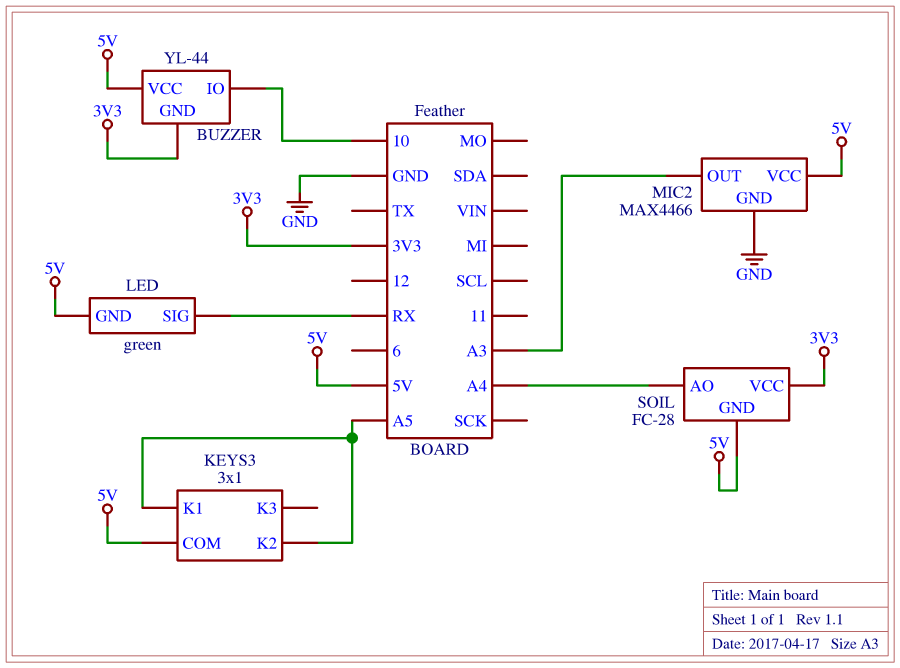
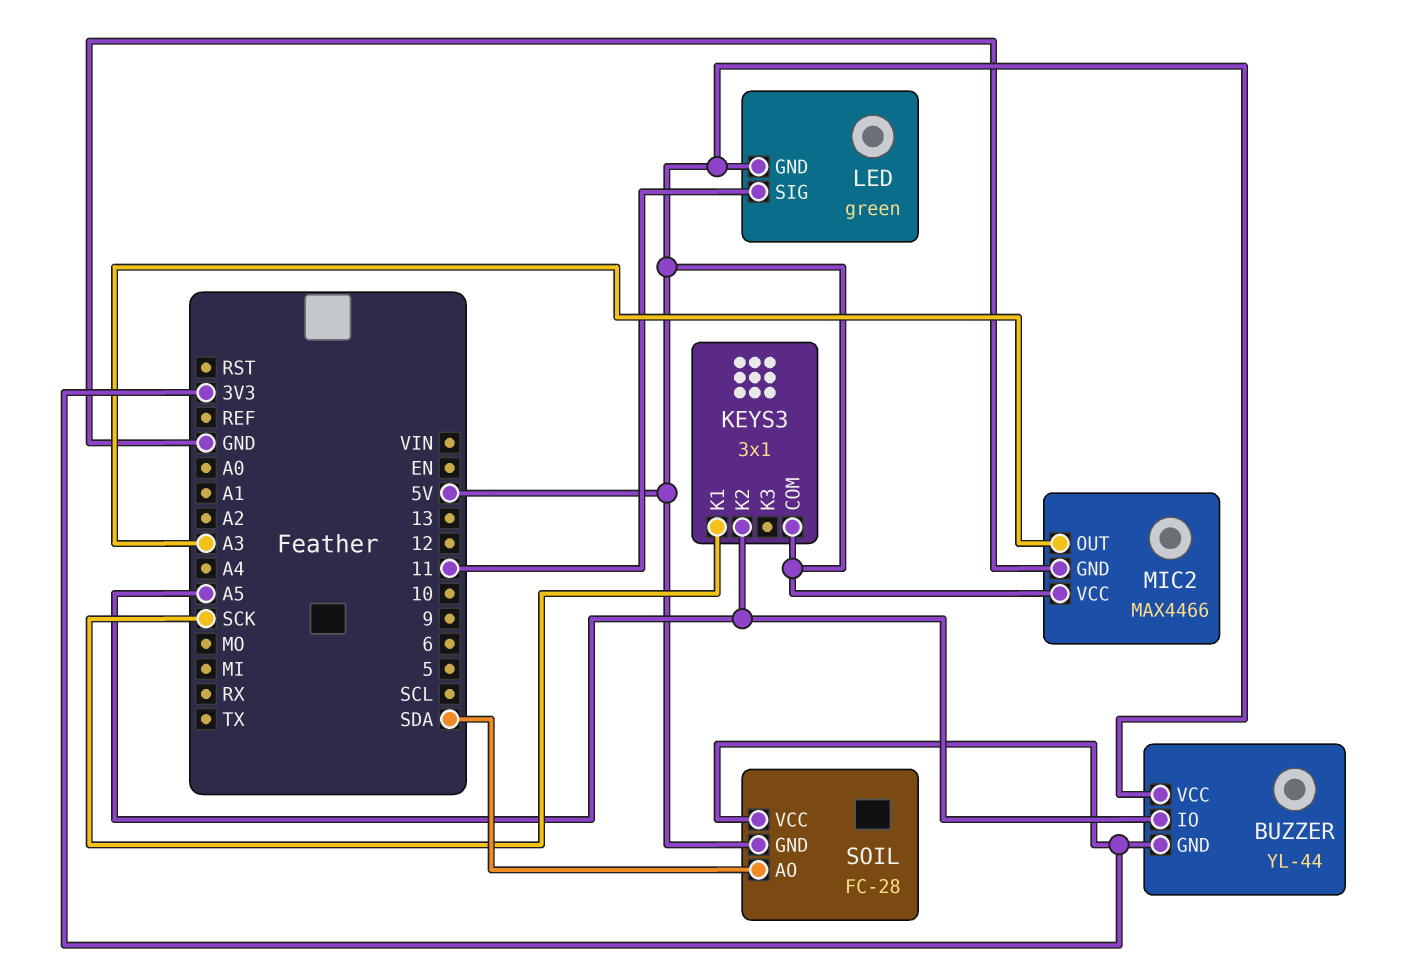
BUZZER pin IO: 10 -> A5
KEYS3 pin K1: A5 -> SCK
LED pin SIG: RX -> 11
SOIL pin AO: A4 -> SDA

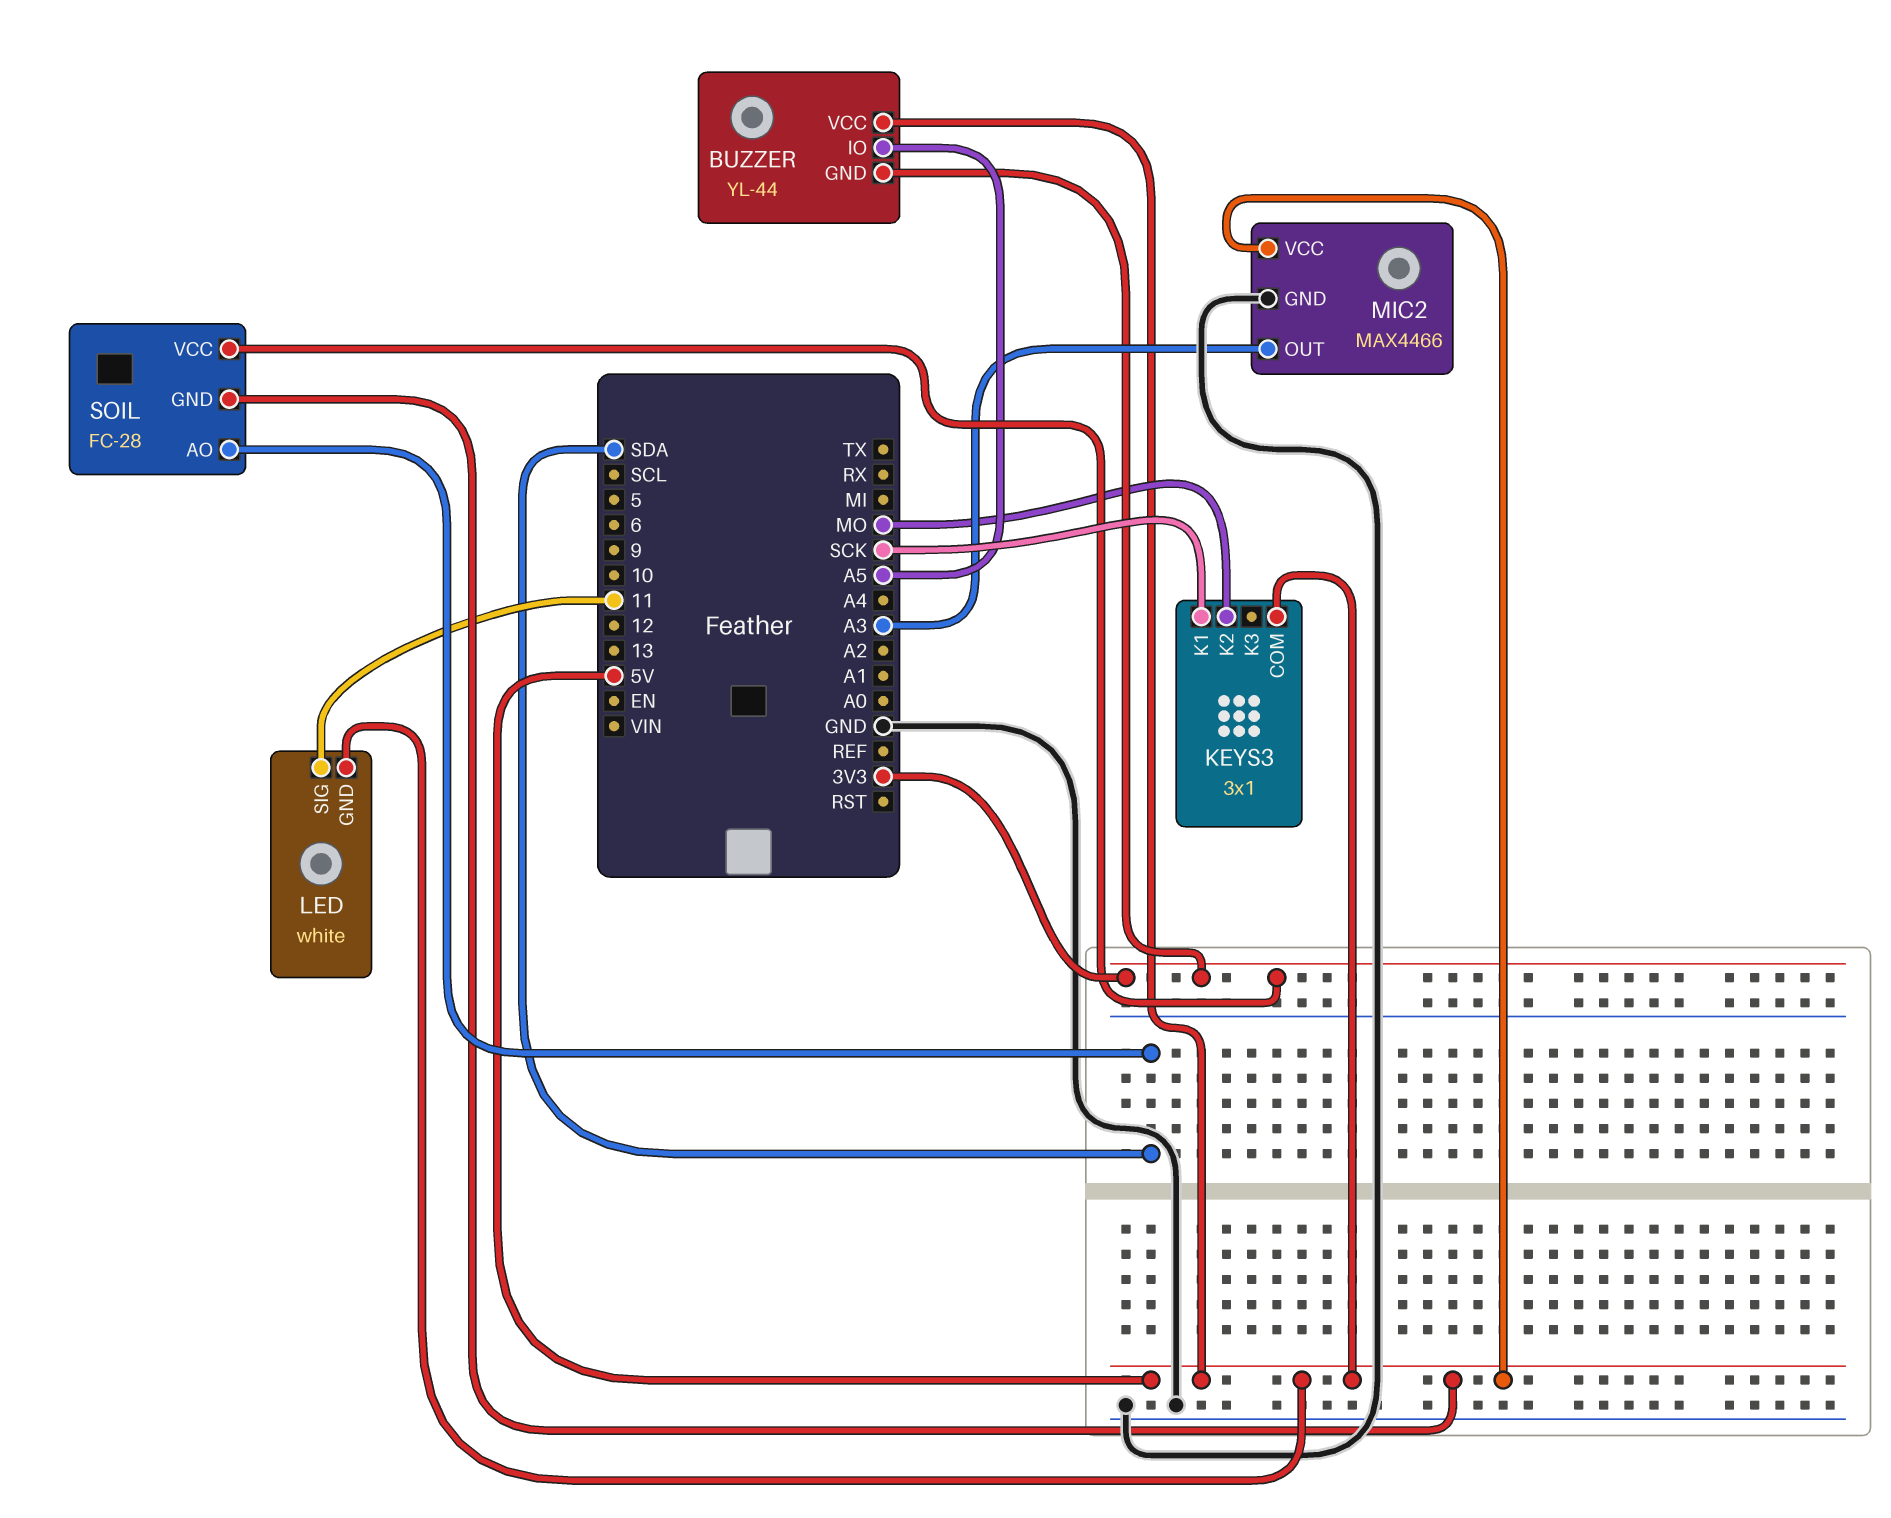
KEYS3 pin K2: A5 -> MO
LED: green -> white

